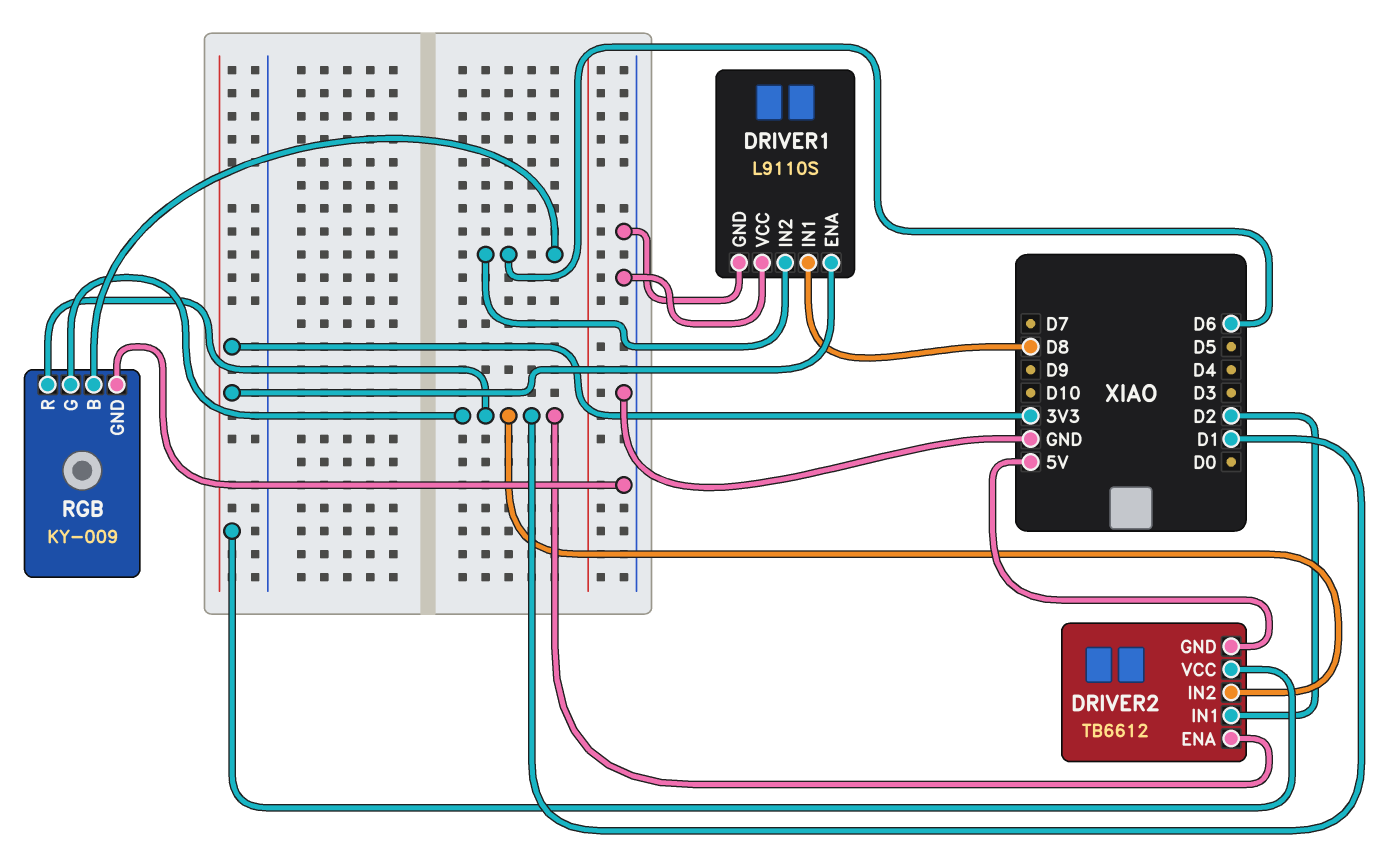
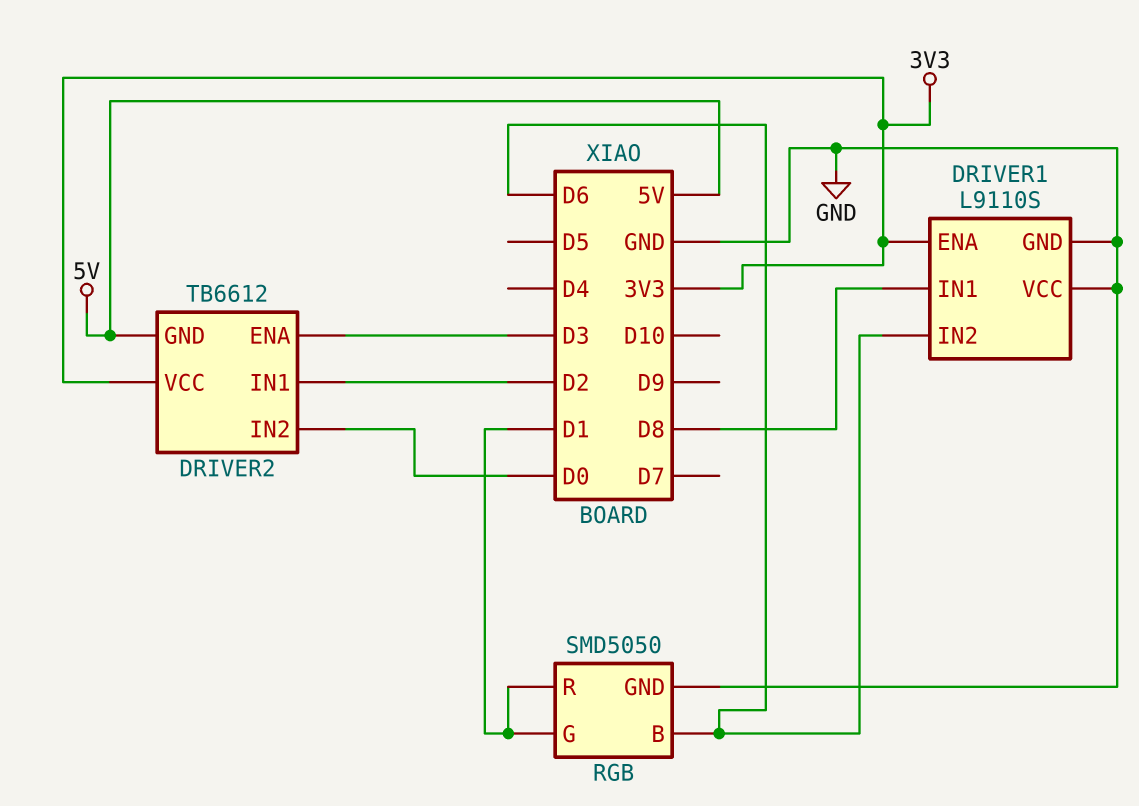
DRIVER2 pin ENA: D1 -> D3
DRIVER2 pin IN2: D1 -> D0
RGB: KY-009 -> SMD5050

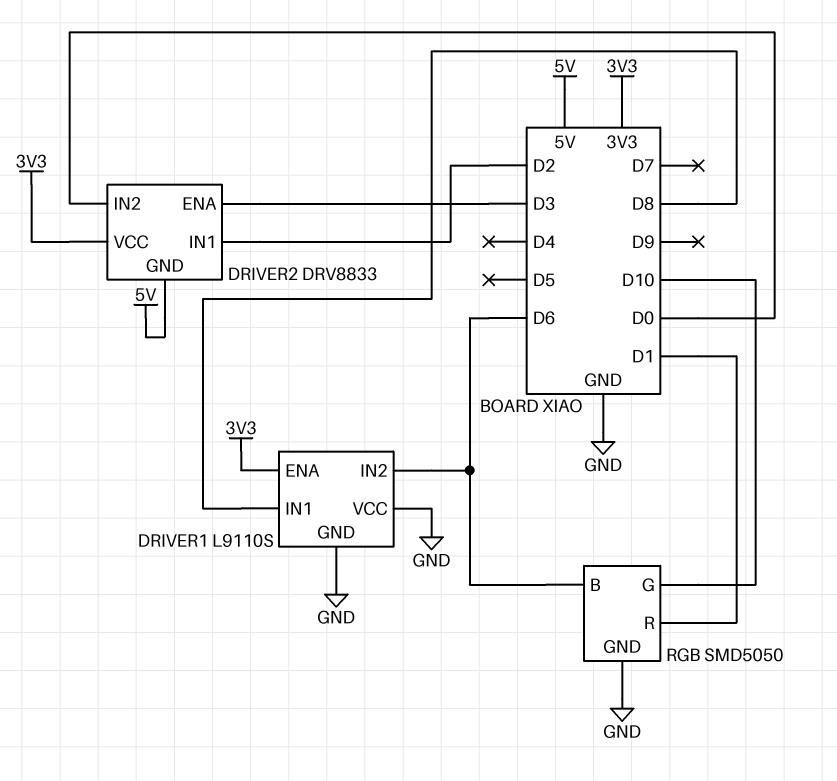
DRIVER2: TB6612 -> DRV8833
RGB pin G: D1 -> D10

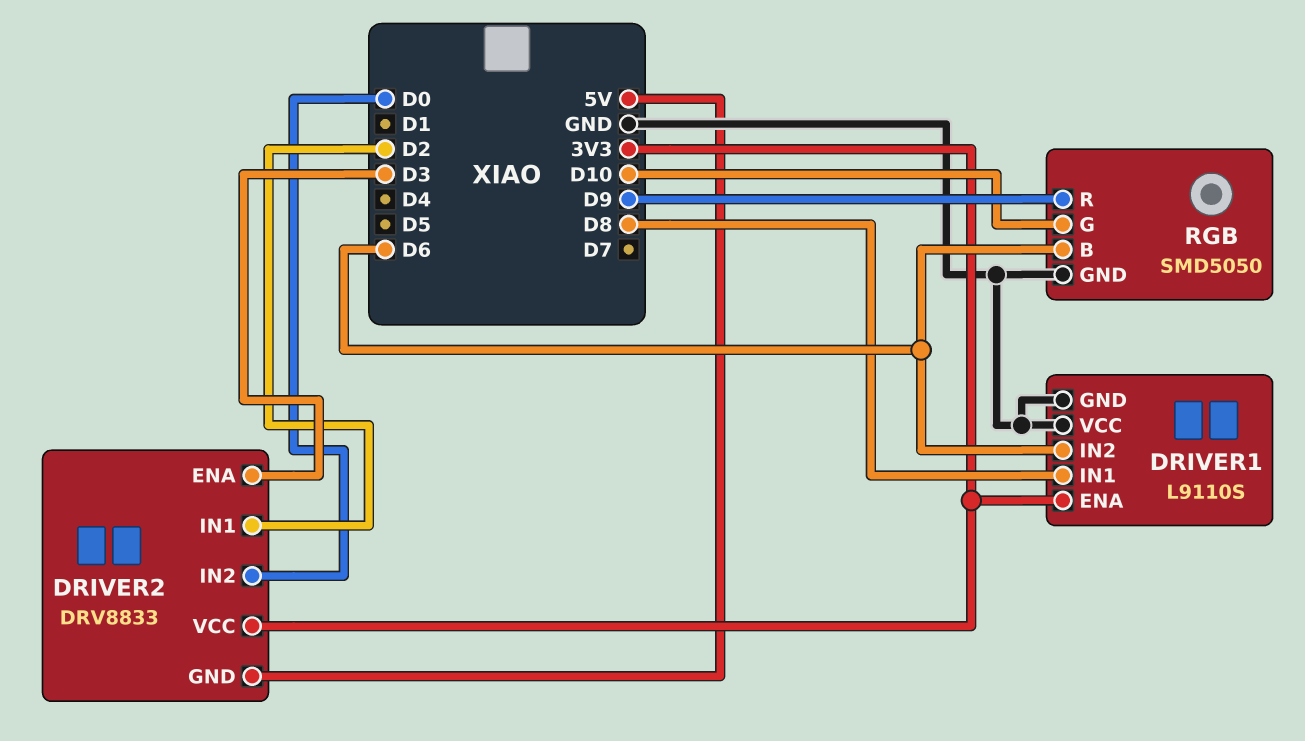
RGB pin R: D1 -> D9

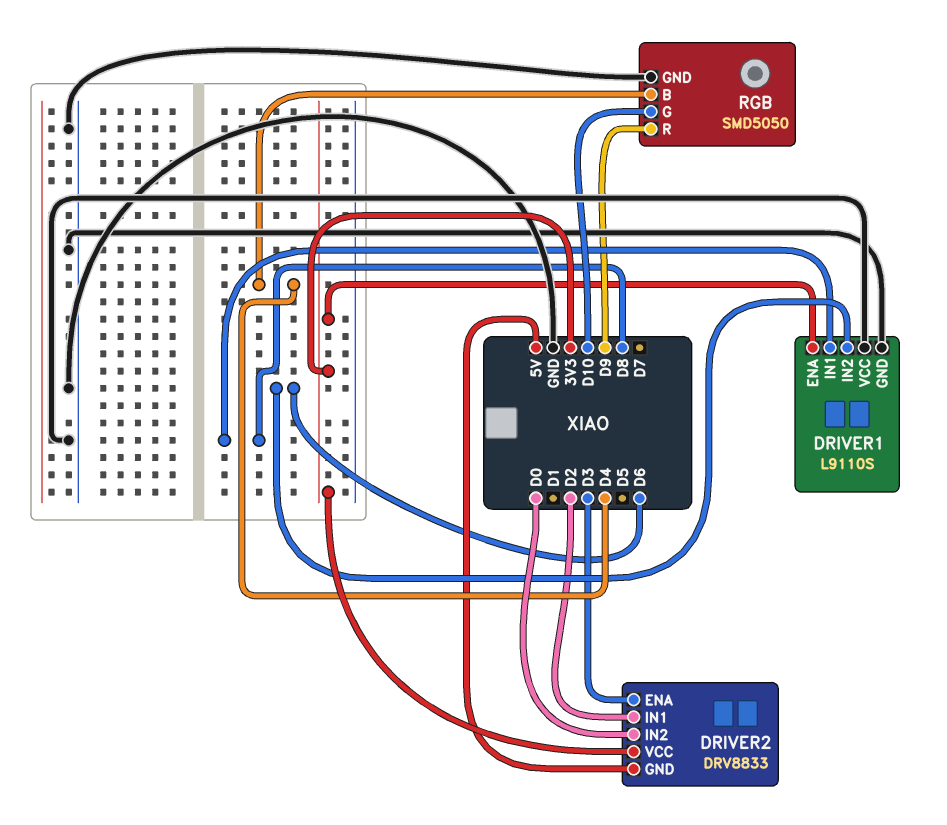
RGB pin B: D6 -> D4

